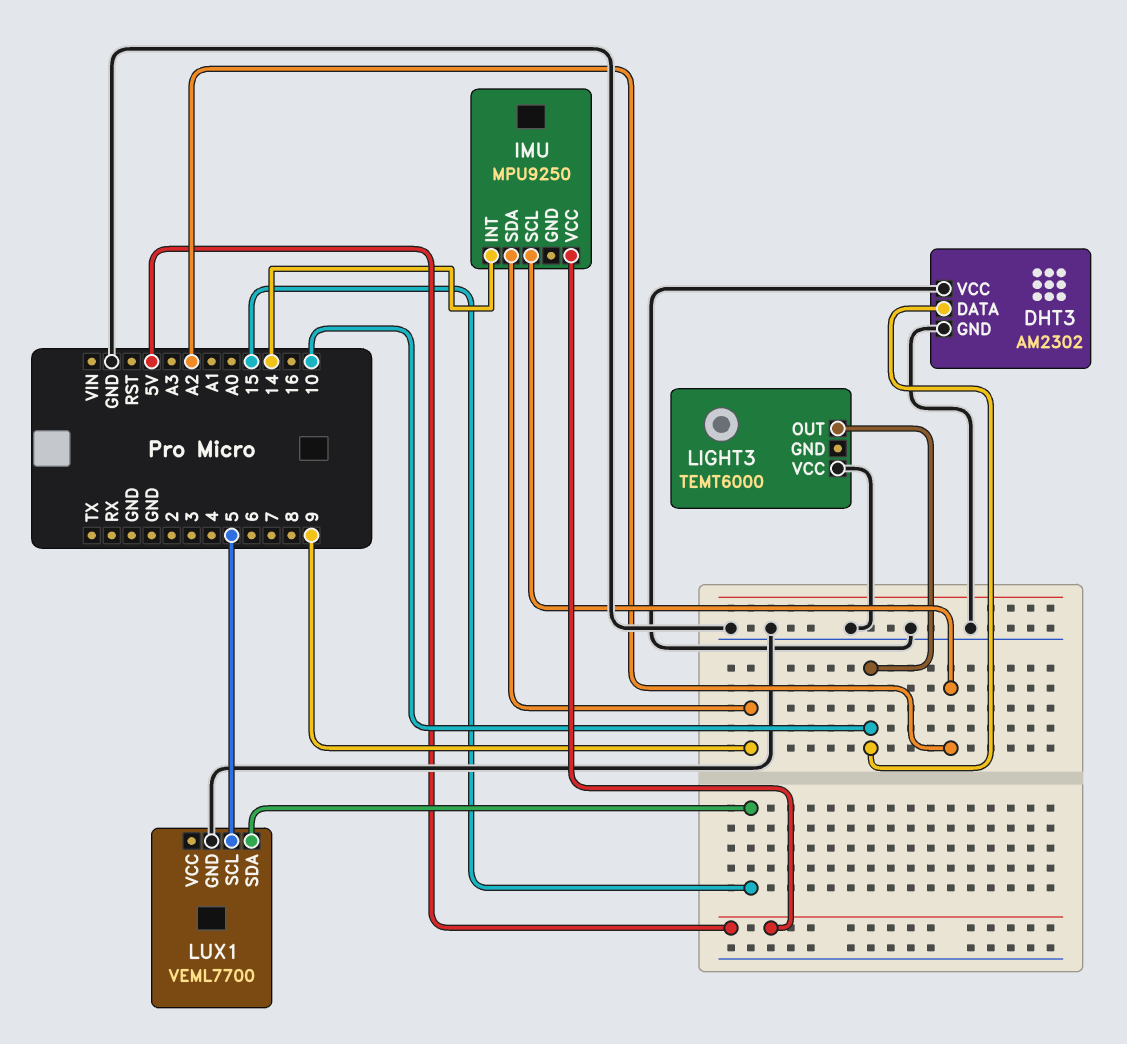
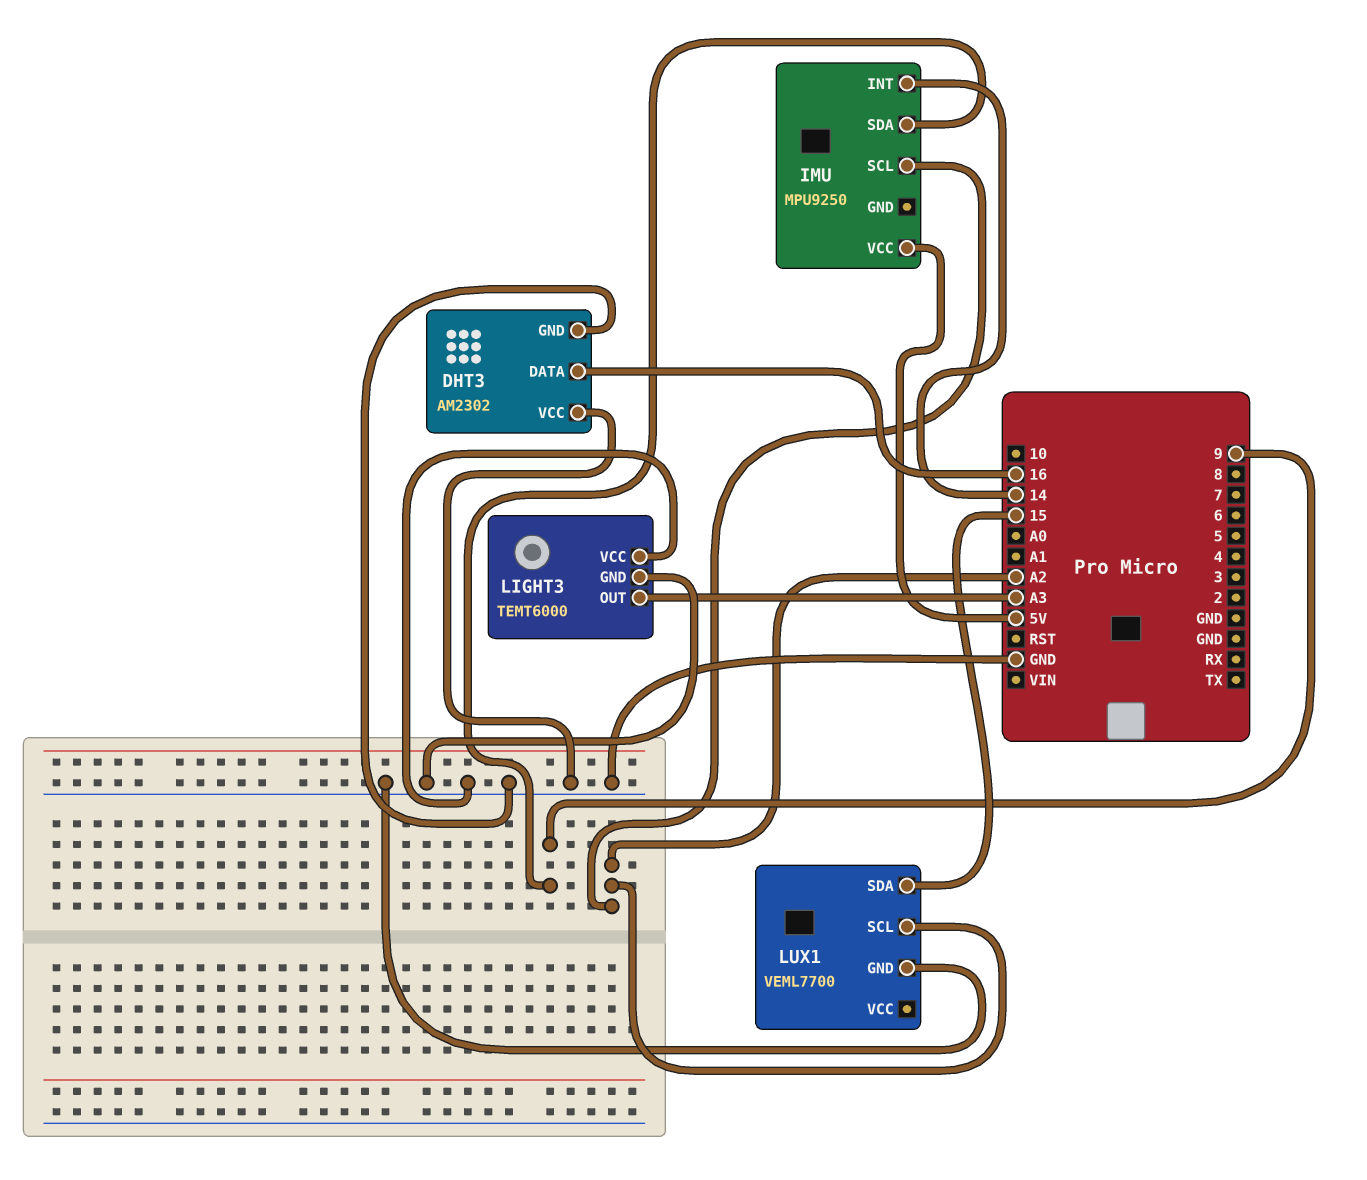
DHT3 pin DATA: 10 -> 16
LIGHT3 pin GND: none -> GND
LIGHT3 pin OUT: 10 -> A3
LUX1 pin SCL: 5 -> A2

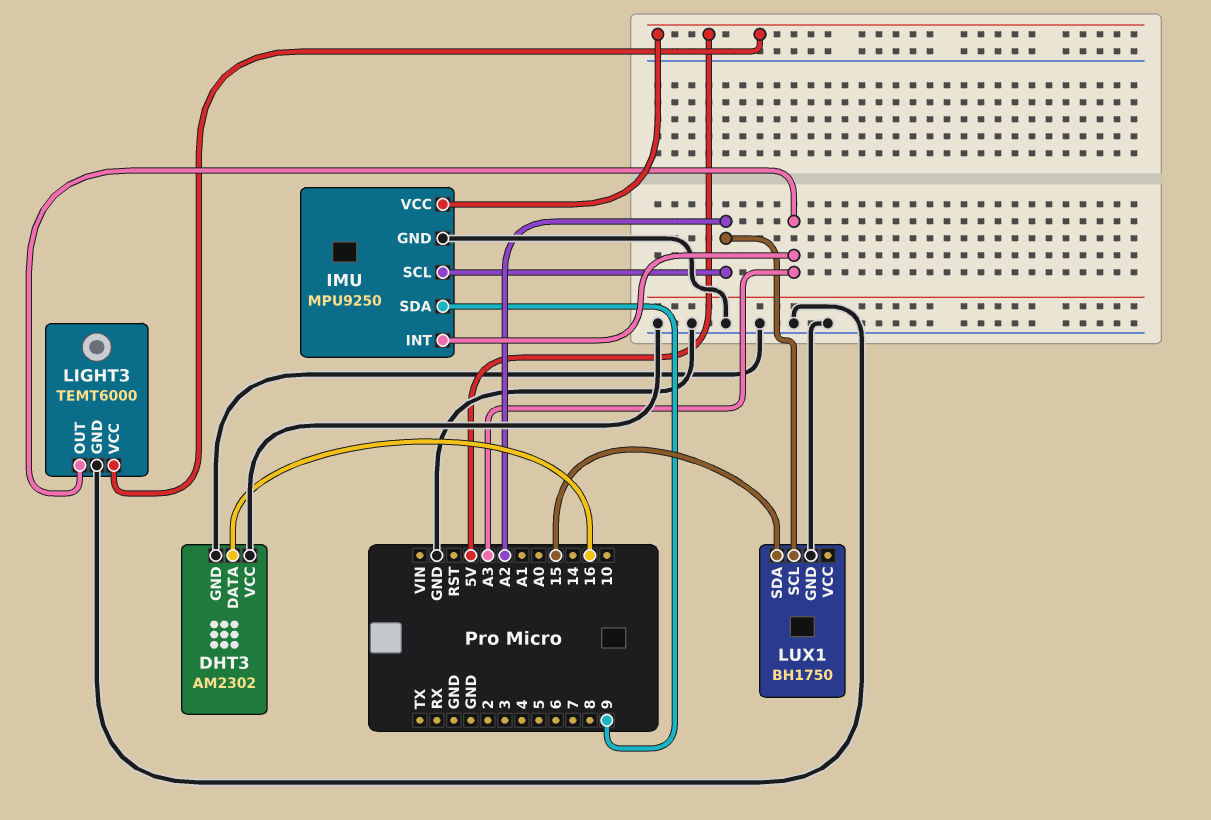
IMU pin GND: none -> GND
IMU pin INT: 14 -> A3
LIGHT3 pin VCC: GND -> 5V
LUX1: VEML7700 -> BH1750

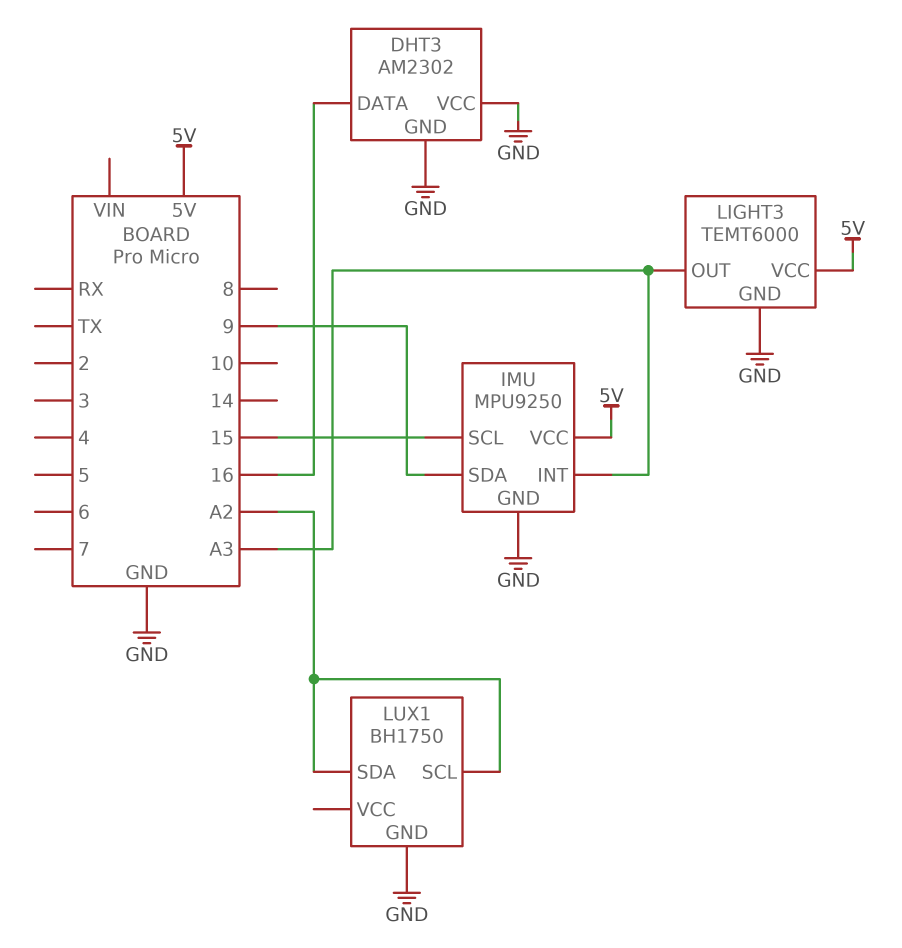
IMU pin SCL: A2 -> 15
LUX1 pin SDA: 15 -> A2

